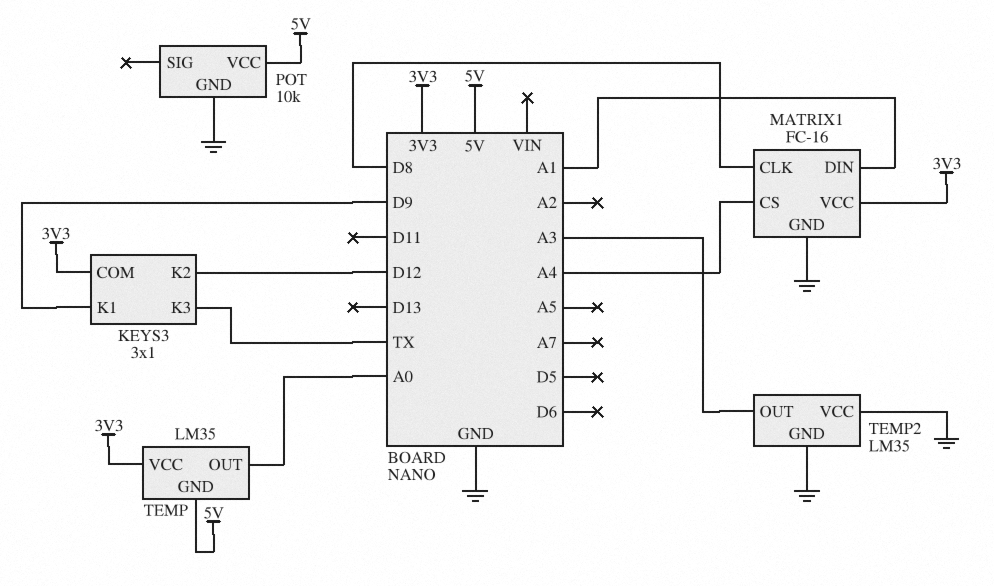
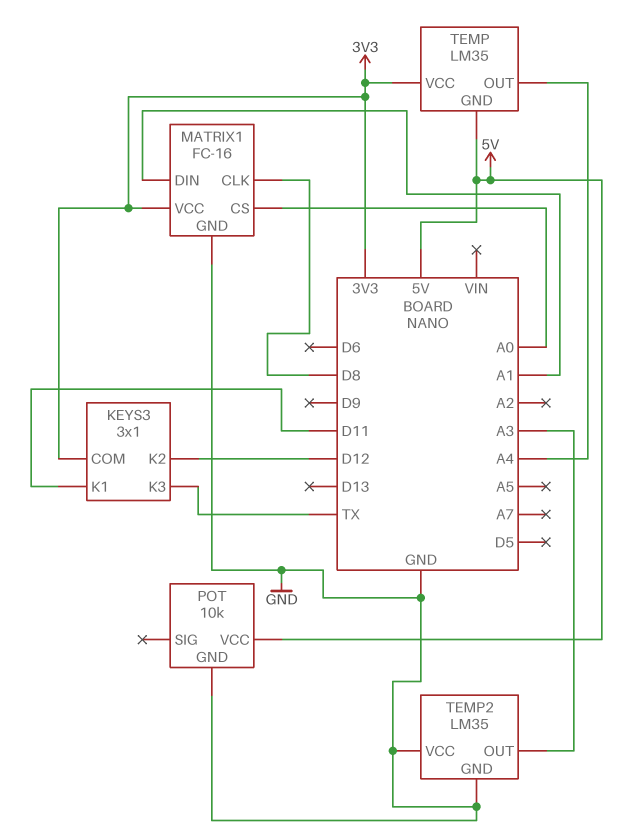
KEYS3 pin K1: D9 -> D11
MATRIX1 pin CS: A4 -> A0
TEMP pin OUT: A0 -> A4

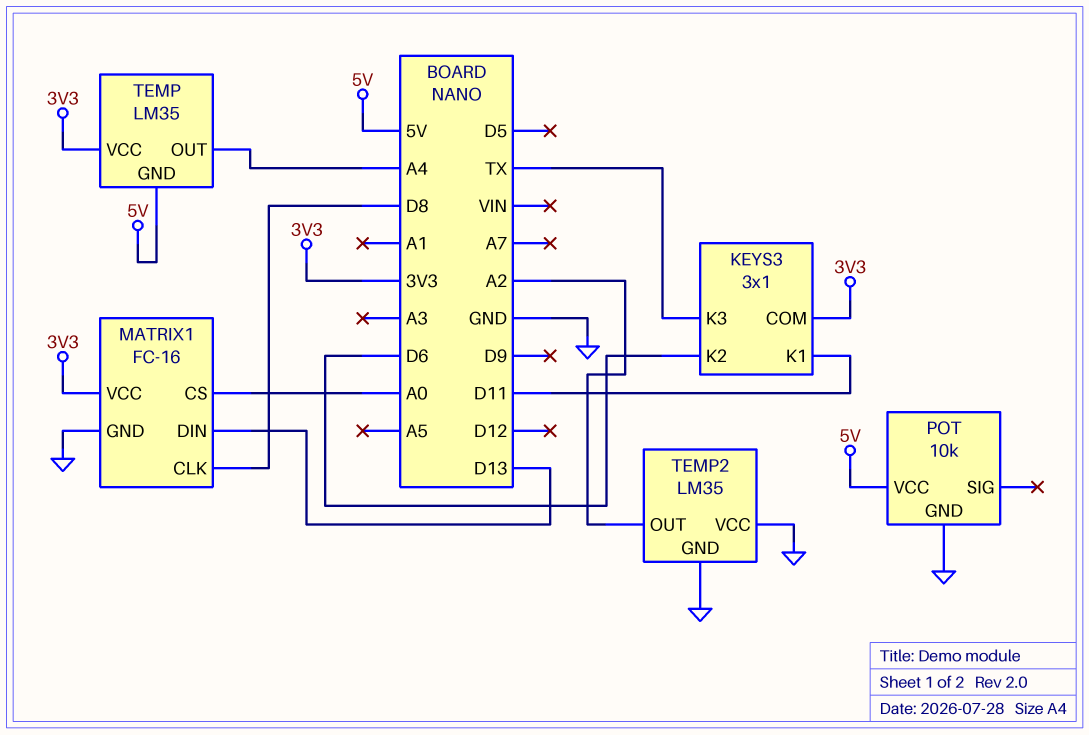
KEYS3 pin K2: D12 -> D6
MATRIX1 pin DIN: A1 -> D13
TEMP2 pin OUT: A3 -> A2

